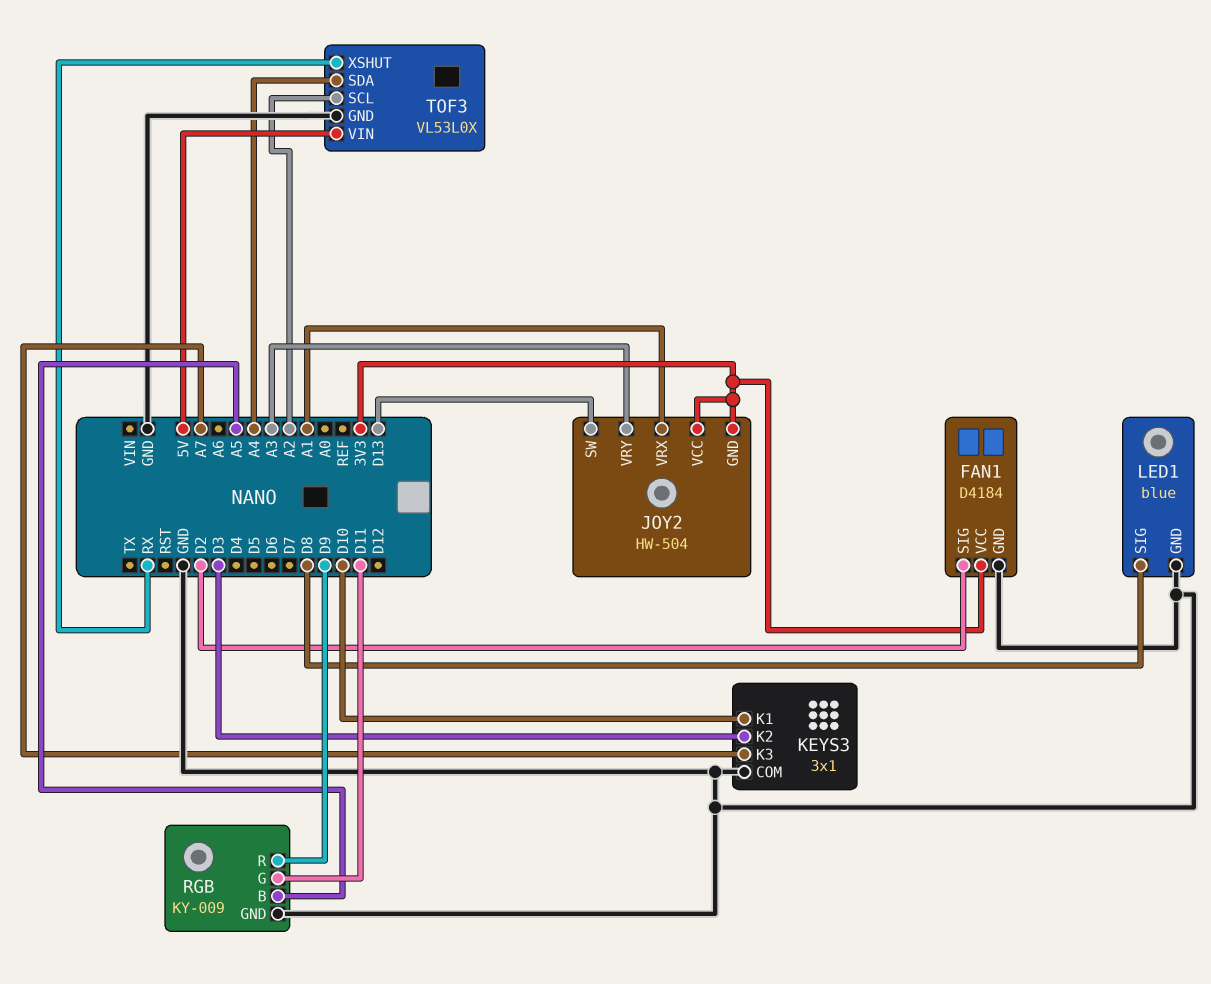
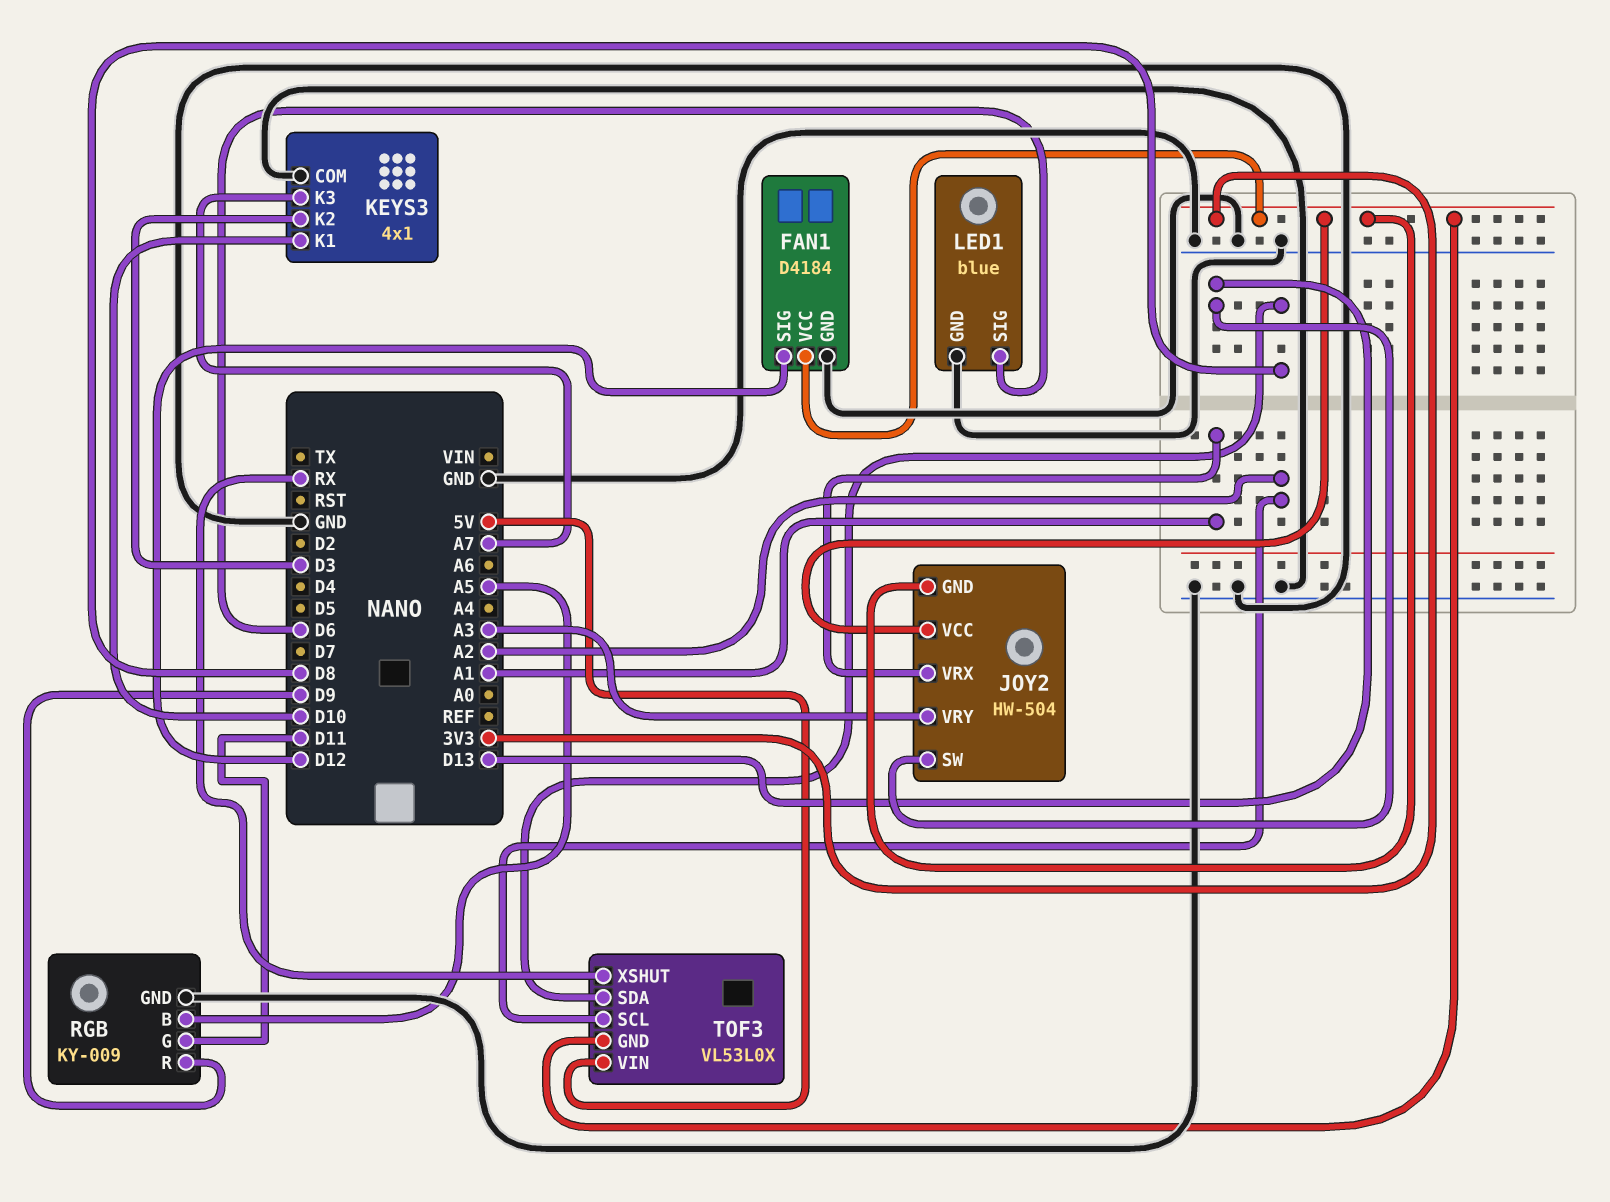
FAN1 pin SIG: D2 -> D12
KEYS3: 3x1 -> 4x1
LED1 pin SIG: D8 -> D6
TOF3 pin GND: GND -> 3V3
TOF3 pin SDA: A4 -> D8

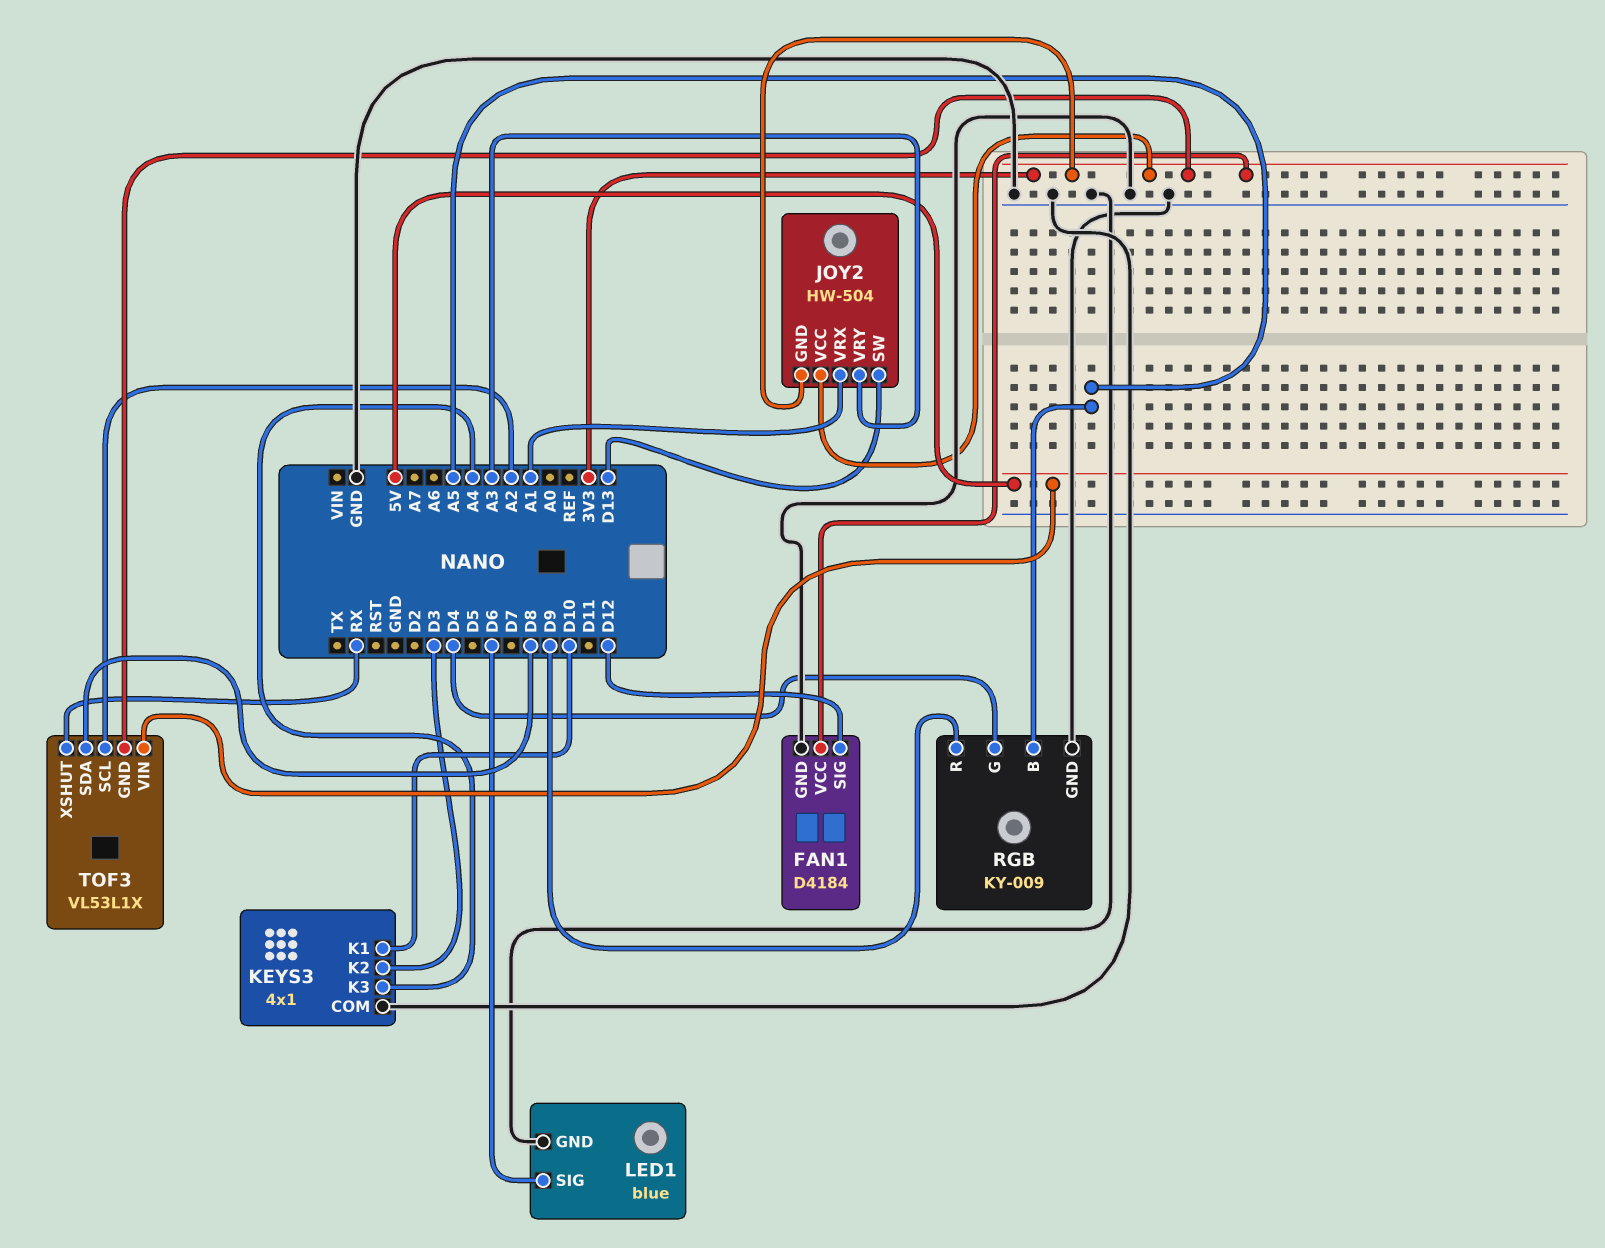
KEYS3 pin K3: A7 -> A4
RGB pin G: D11 -> D4
TOF3: VL53L0X -> VL53L1X

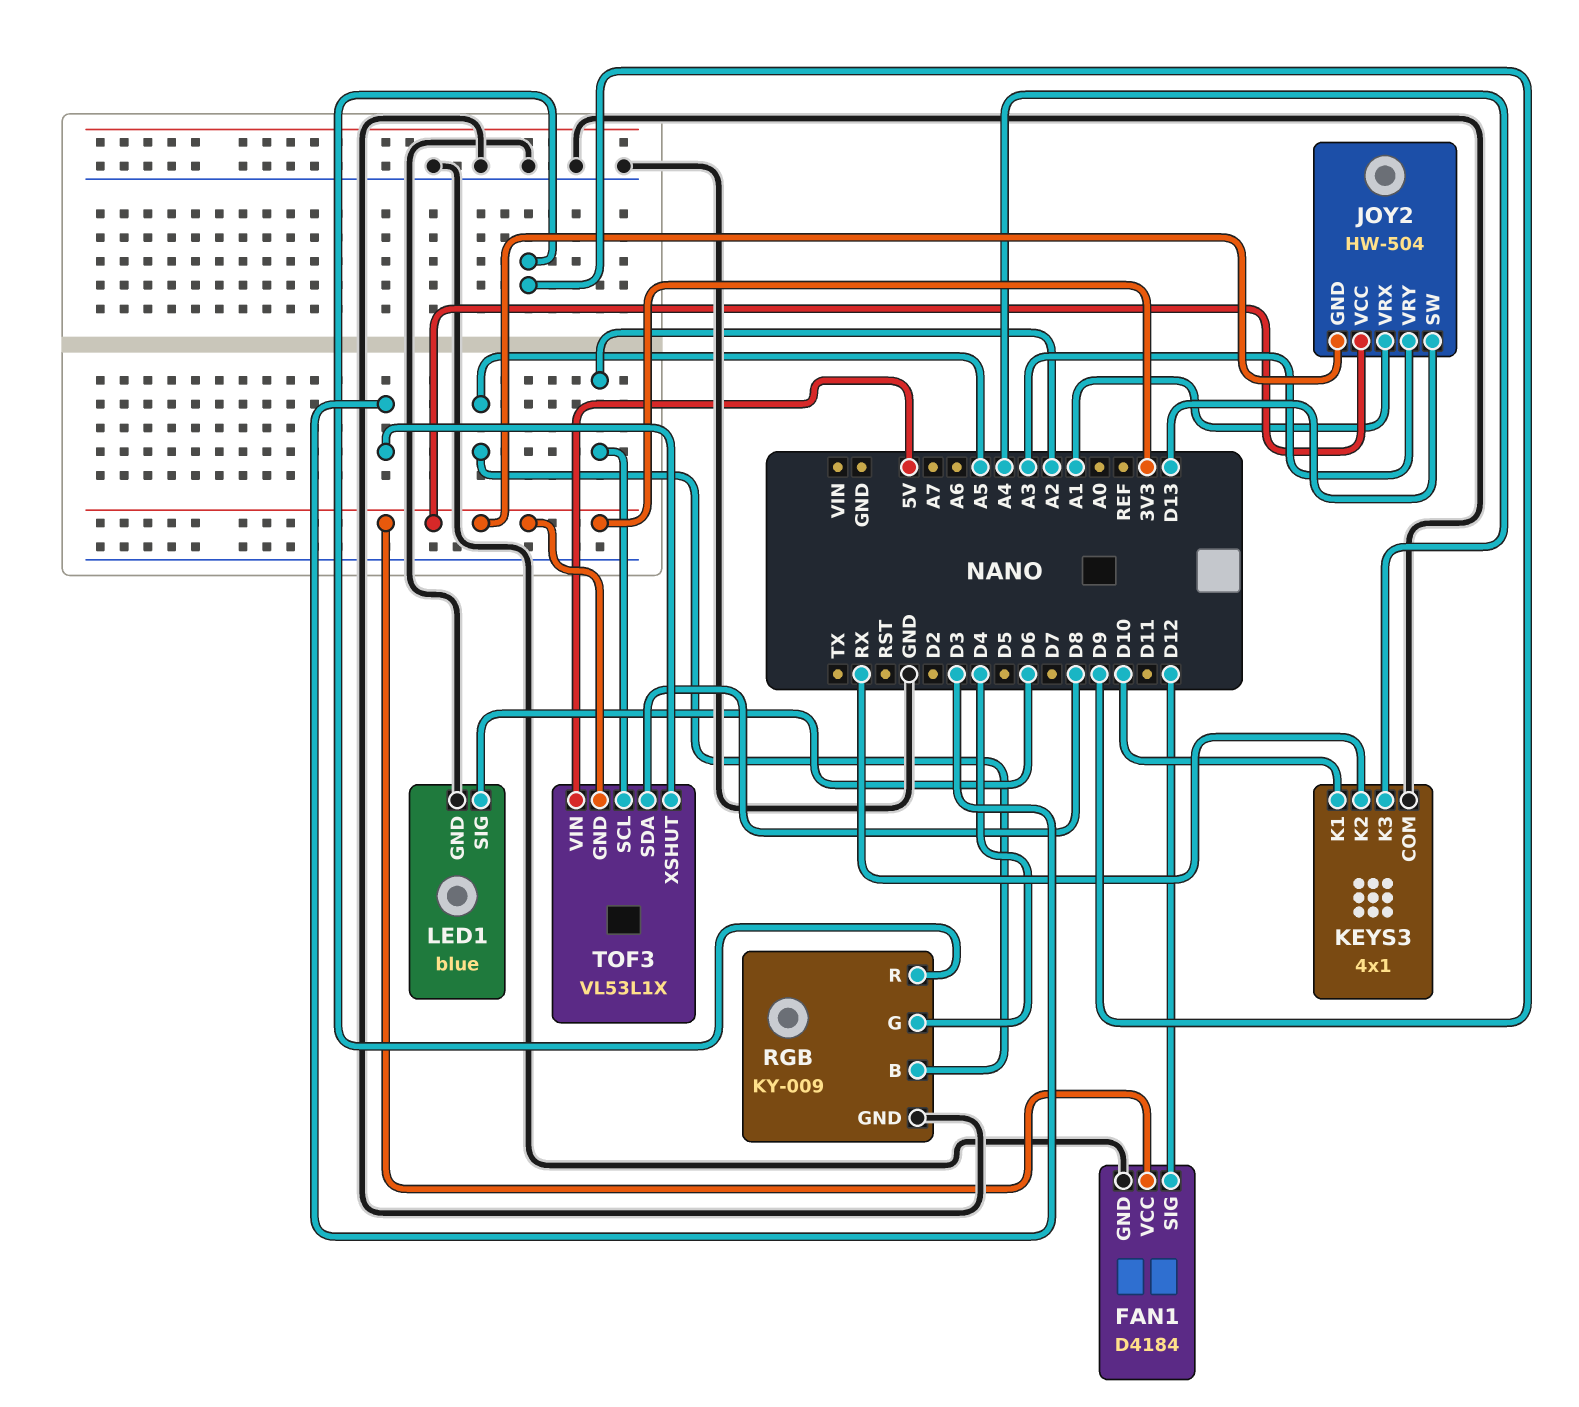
KEYS3 pin K2: D3 -> RX
TOF3 pin XSHUT: RX -> D3

